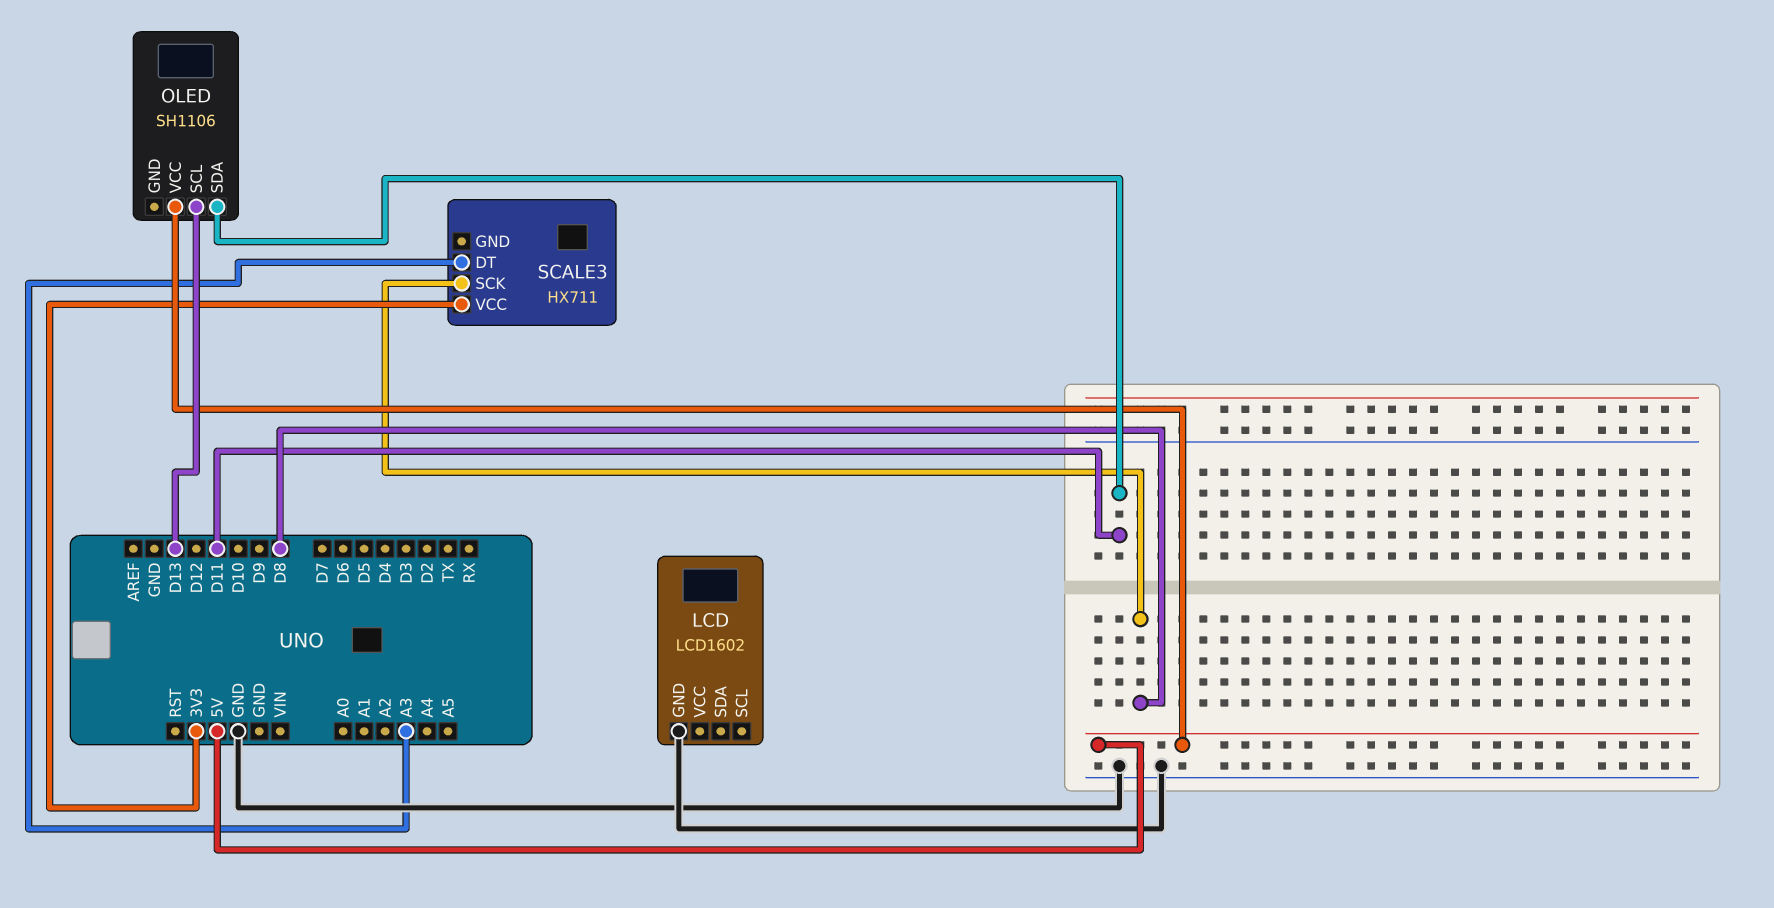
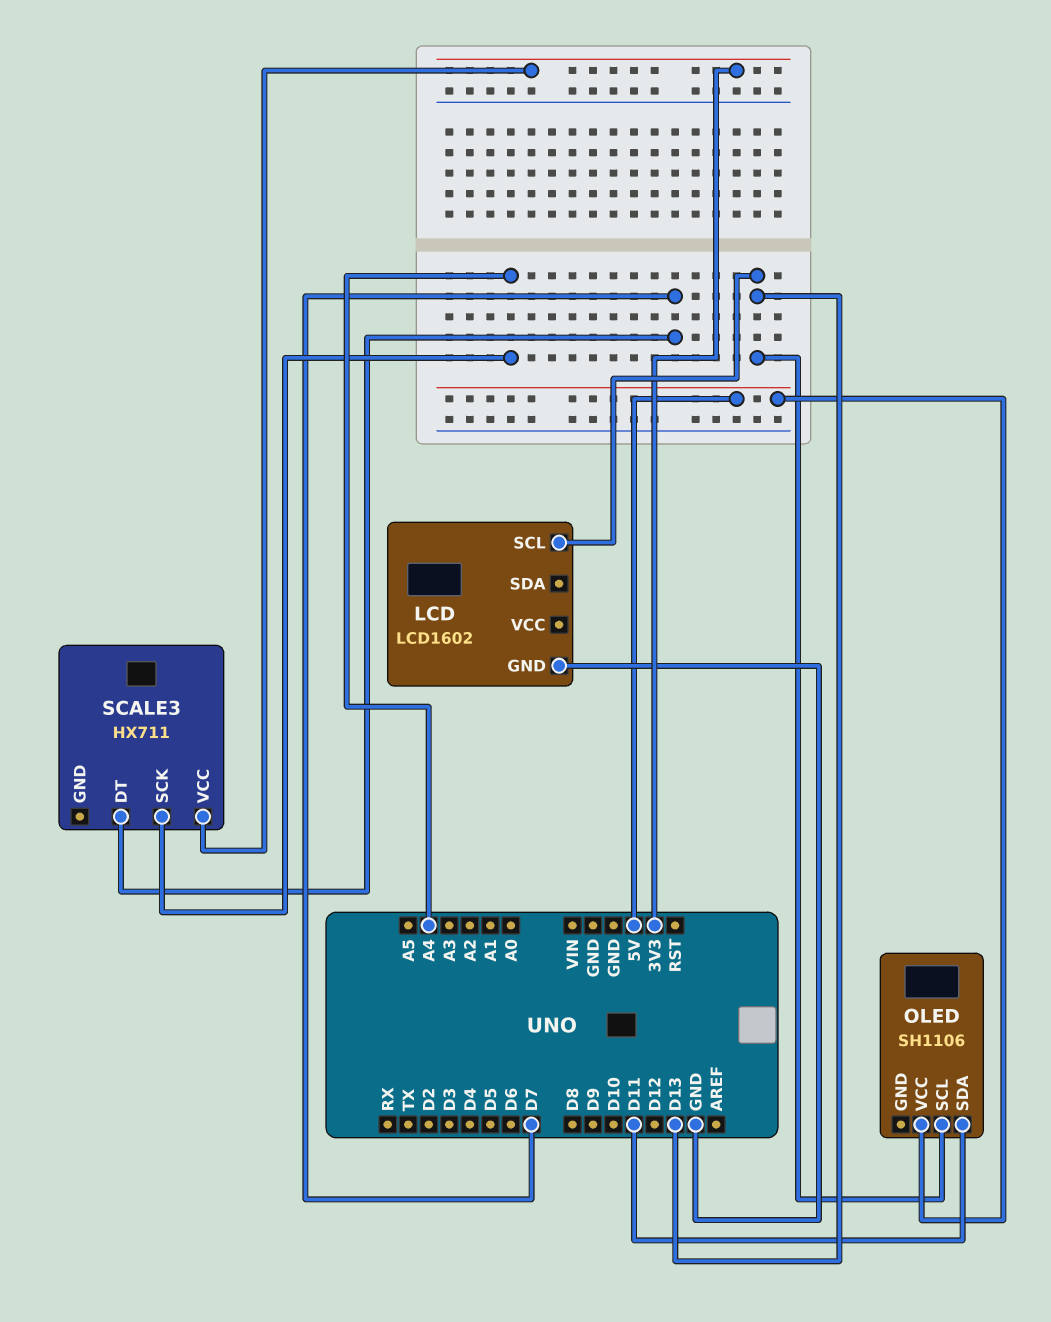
LCD pin SCL: none -> D13
SCALE3 pin DT: A3 -> D7
SCALE3 pin SCK: D8 -> A4

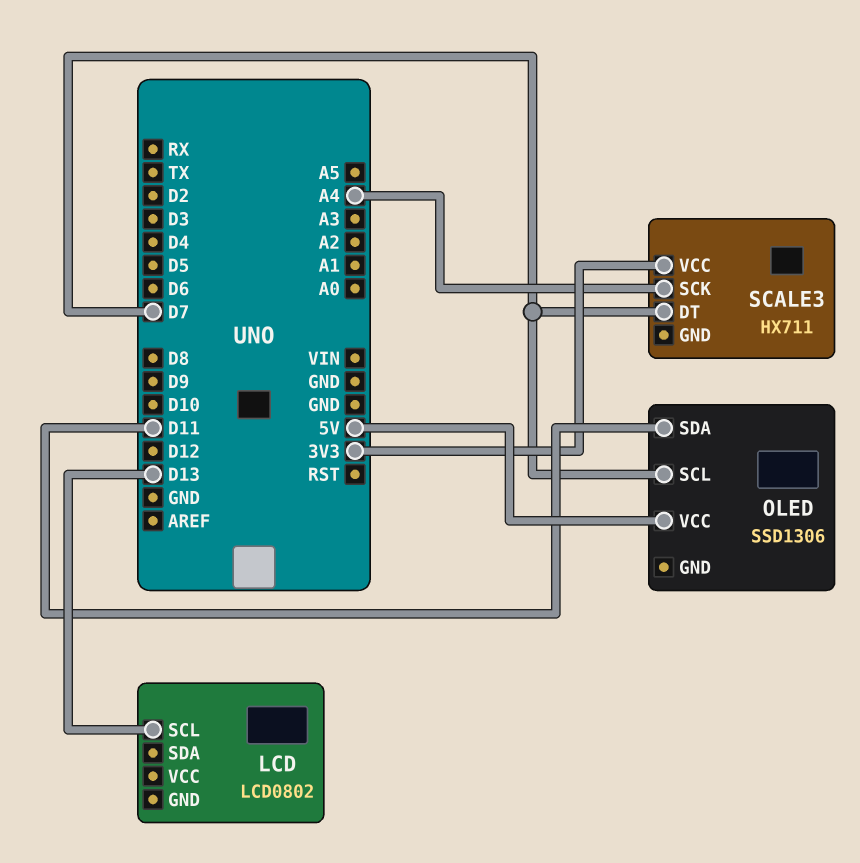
LCD: LCD1602 -> LCD0802
LCD pin GND: GND -> none
OLED: SH1106 -> SSD1306
OLED pin SCL: D13 -> D7

